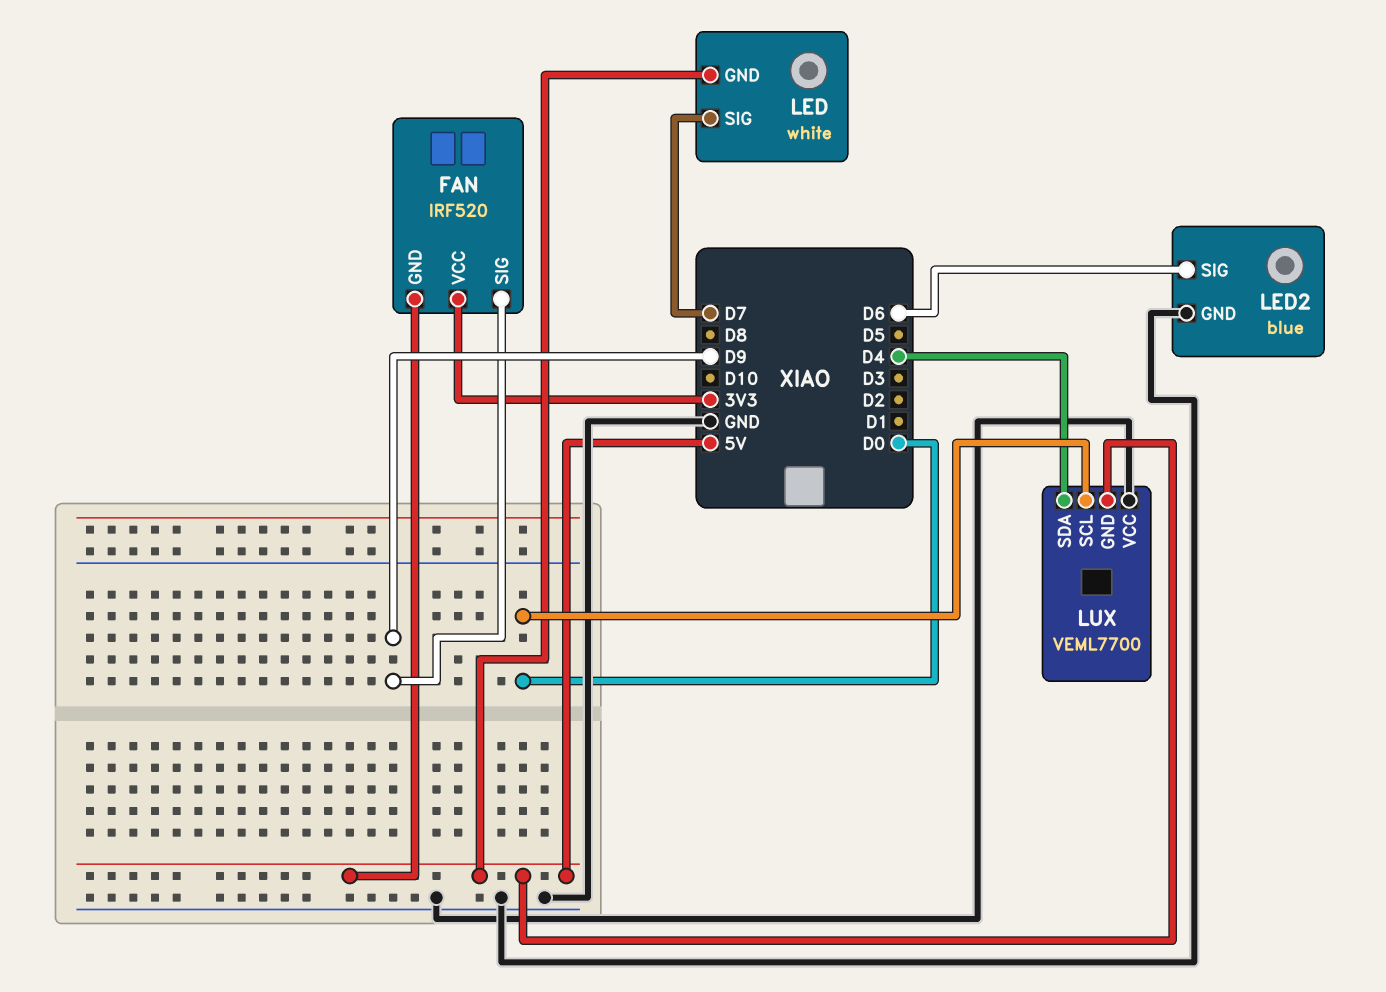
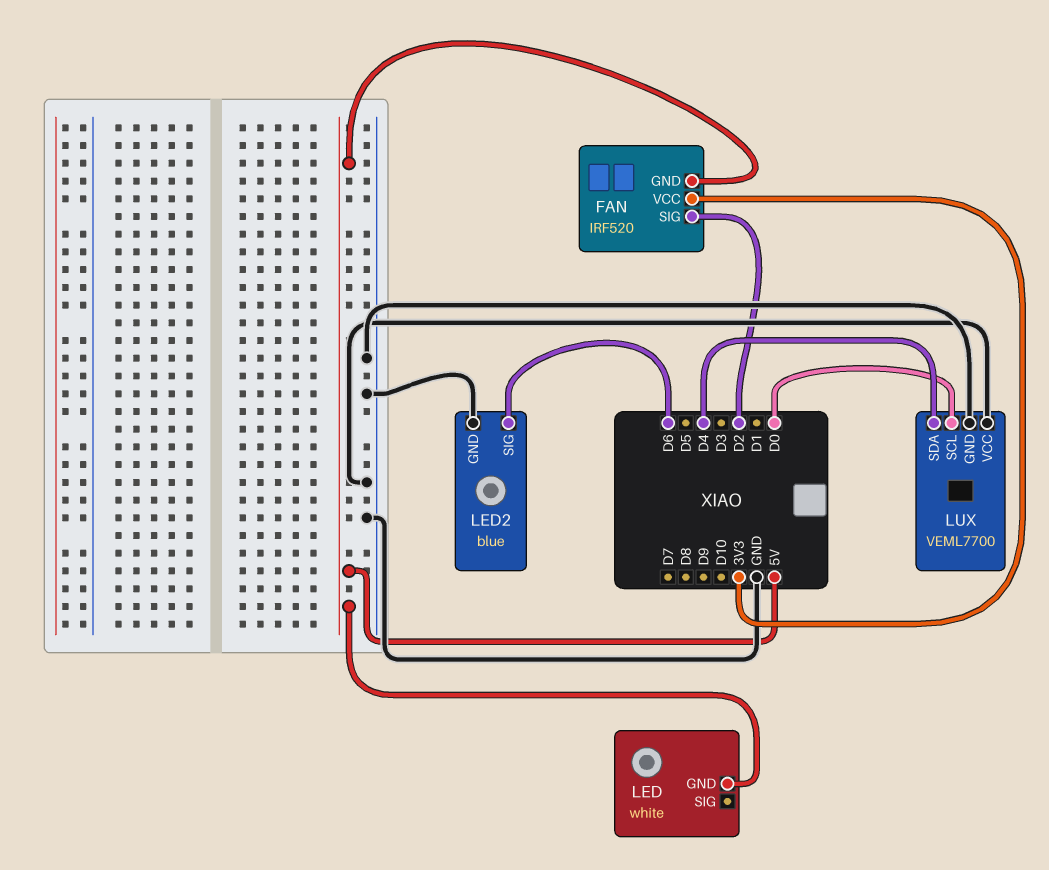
FAN pin SIG: D9 -> D2
LED pin SIG: D7 -> none
LUX pin GND: 5V -> GND

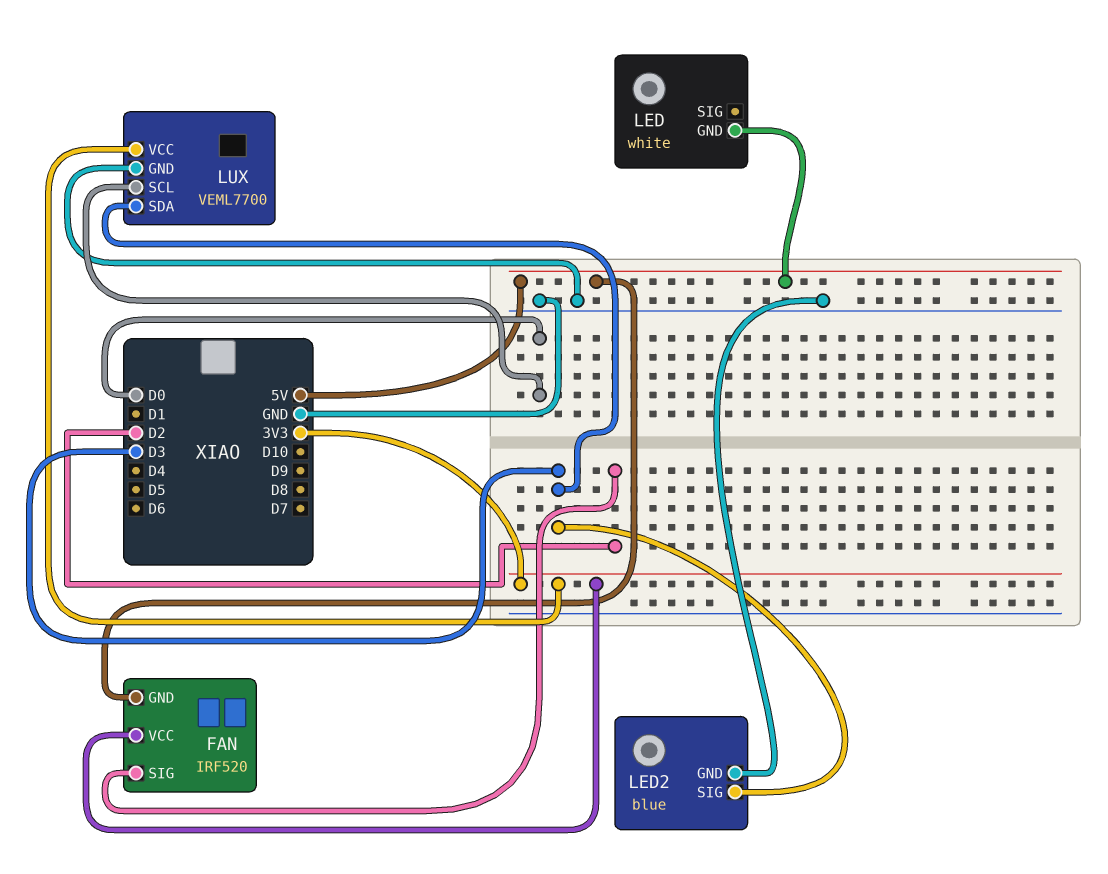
LED2 pin SIG: D6 -> D3
LUX pin SDA: D4 -> D3
LUX pin VCC: GND -> 3V3

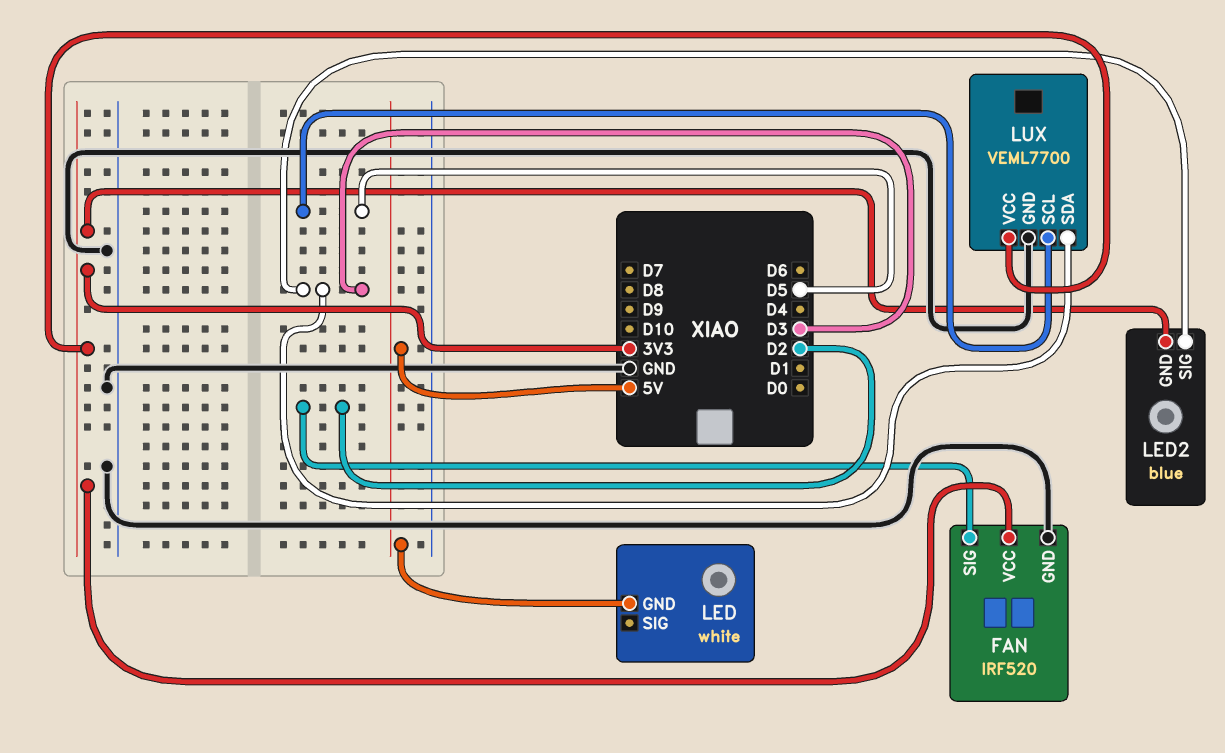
FAN pin GND: 5V -> GND
LED2 pin GND: GND -> 3V3
LUX pin SCL: D0 -> D5

